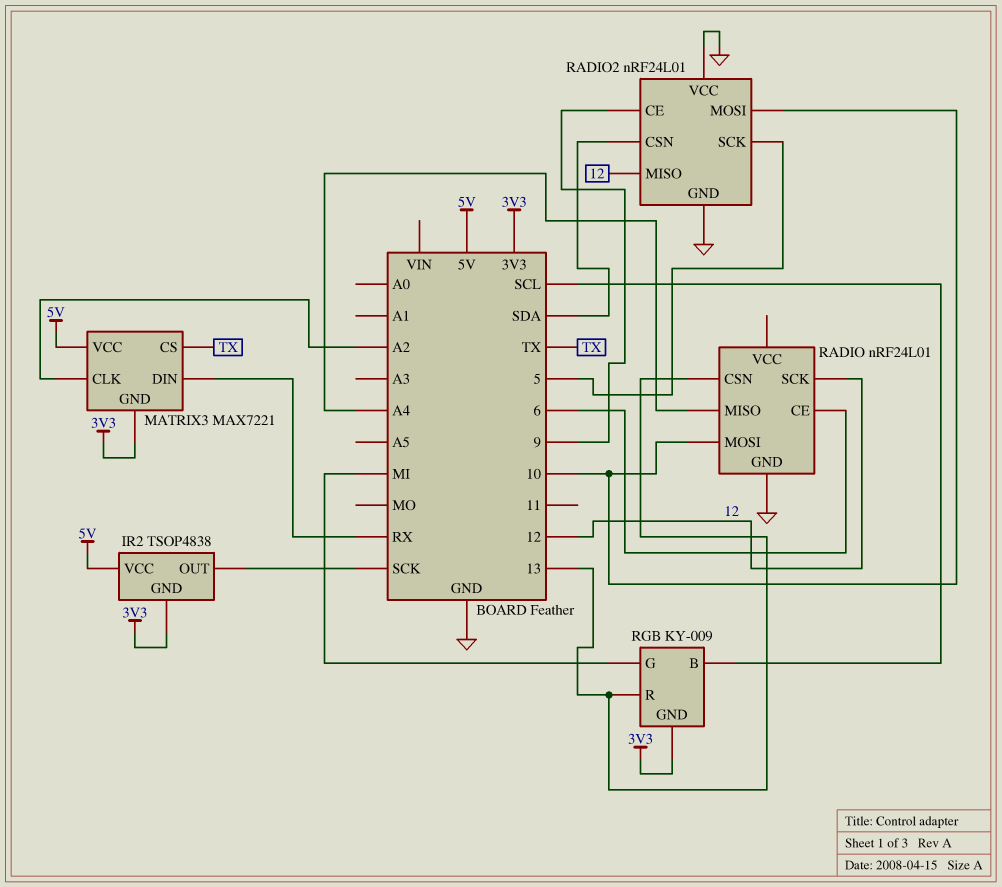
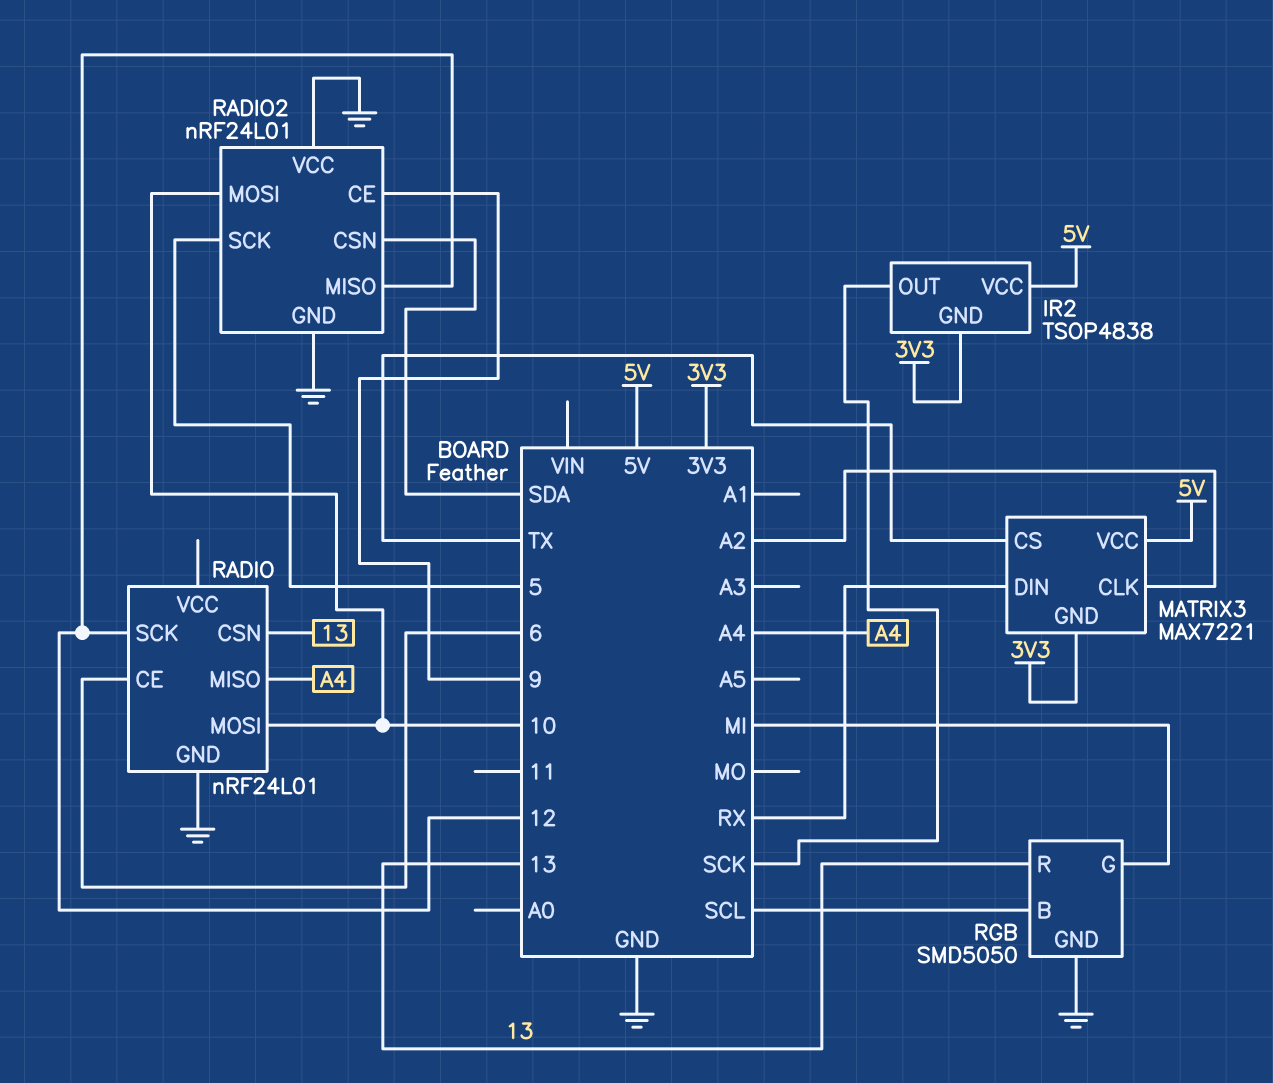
RGB: KY-009 -> SMD5050
RGB pin GND: 3V3 -> GND

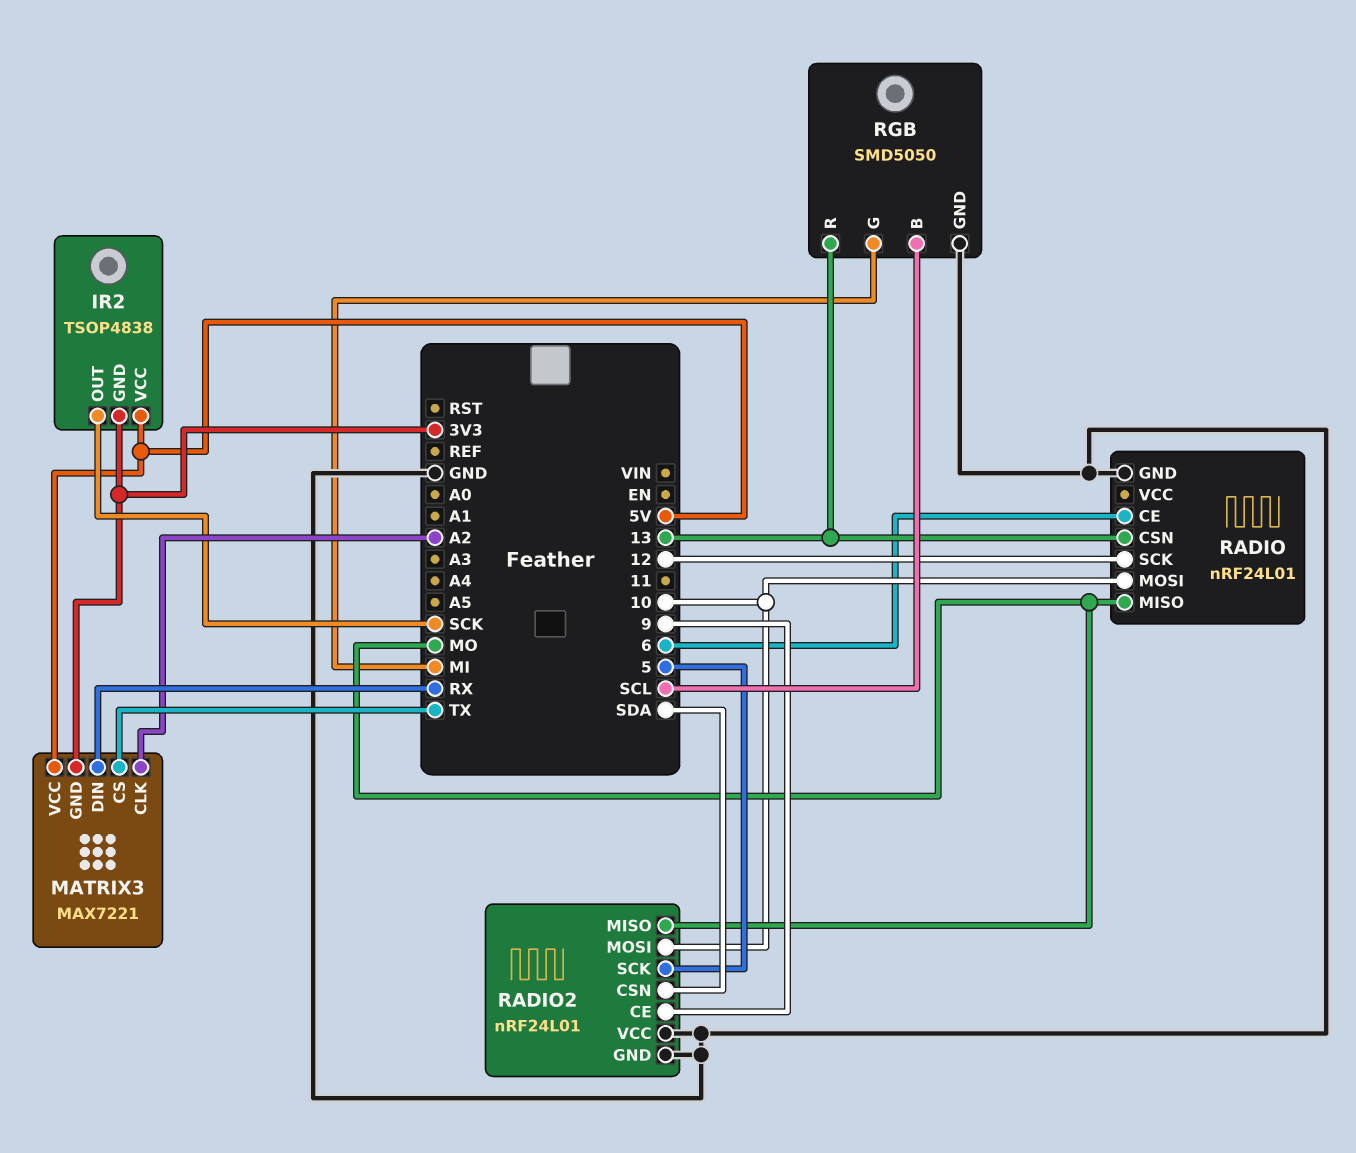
RADIO pin MISO: A4 -> MO
RADIO2 pin MISO: 12 -> MO

